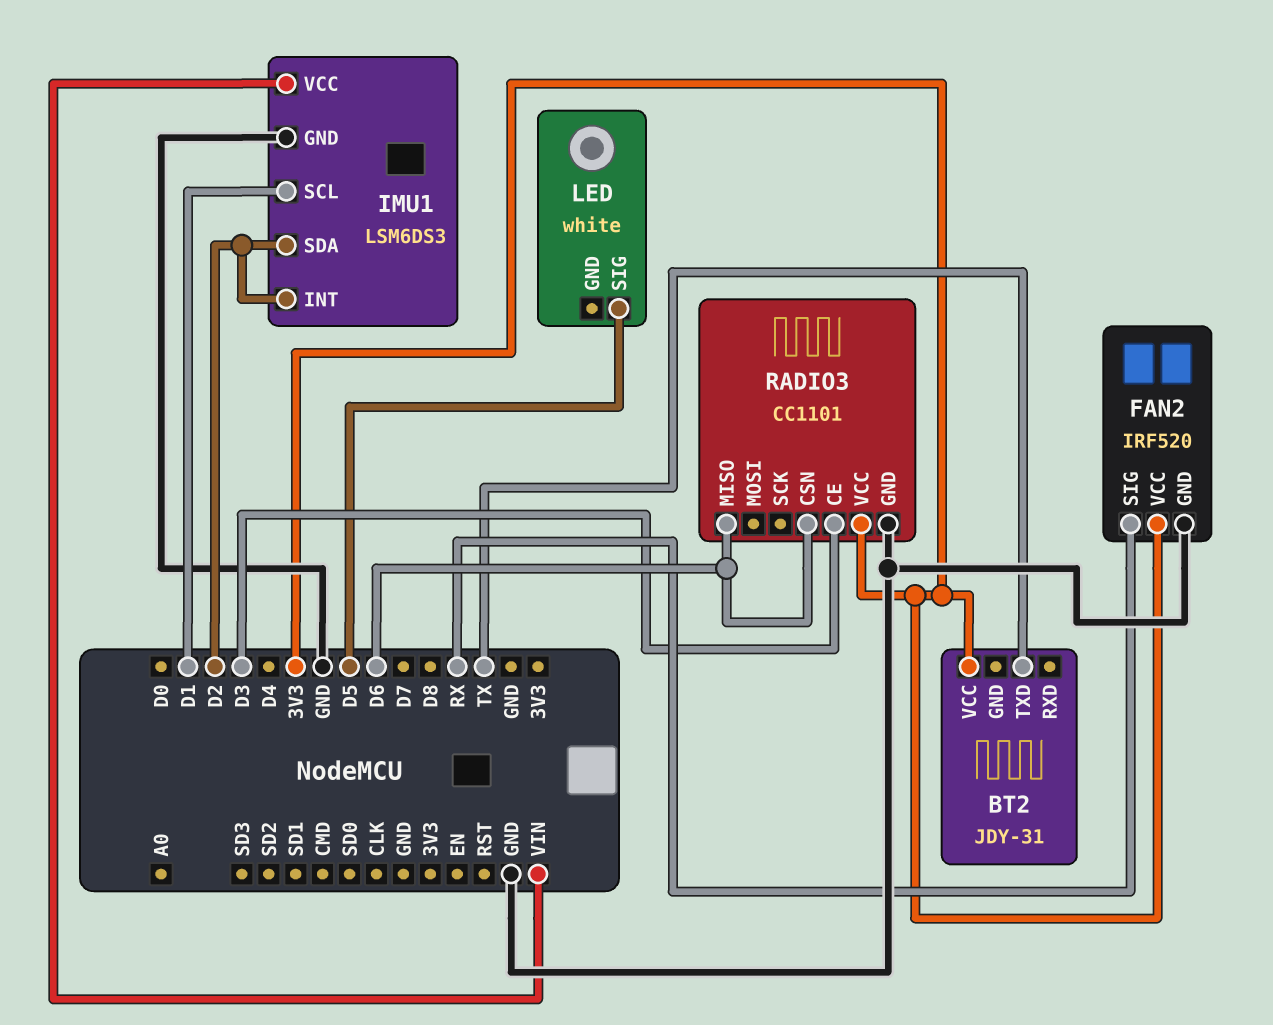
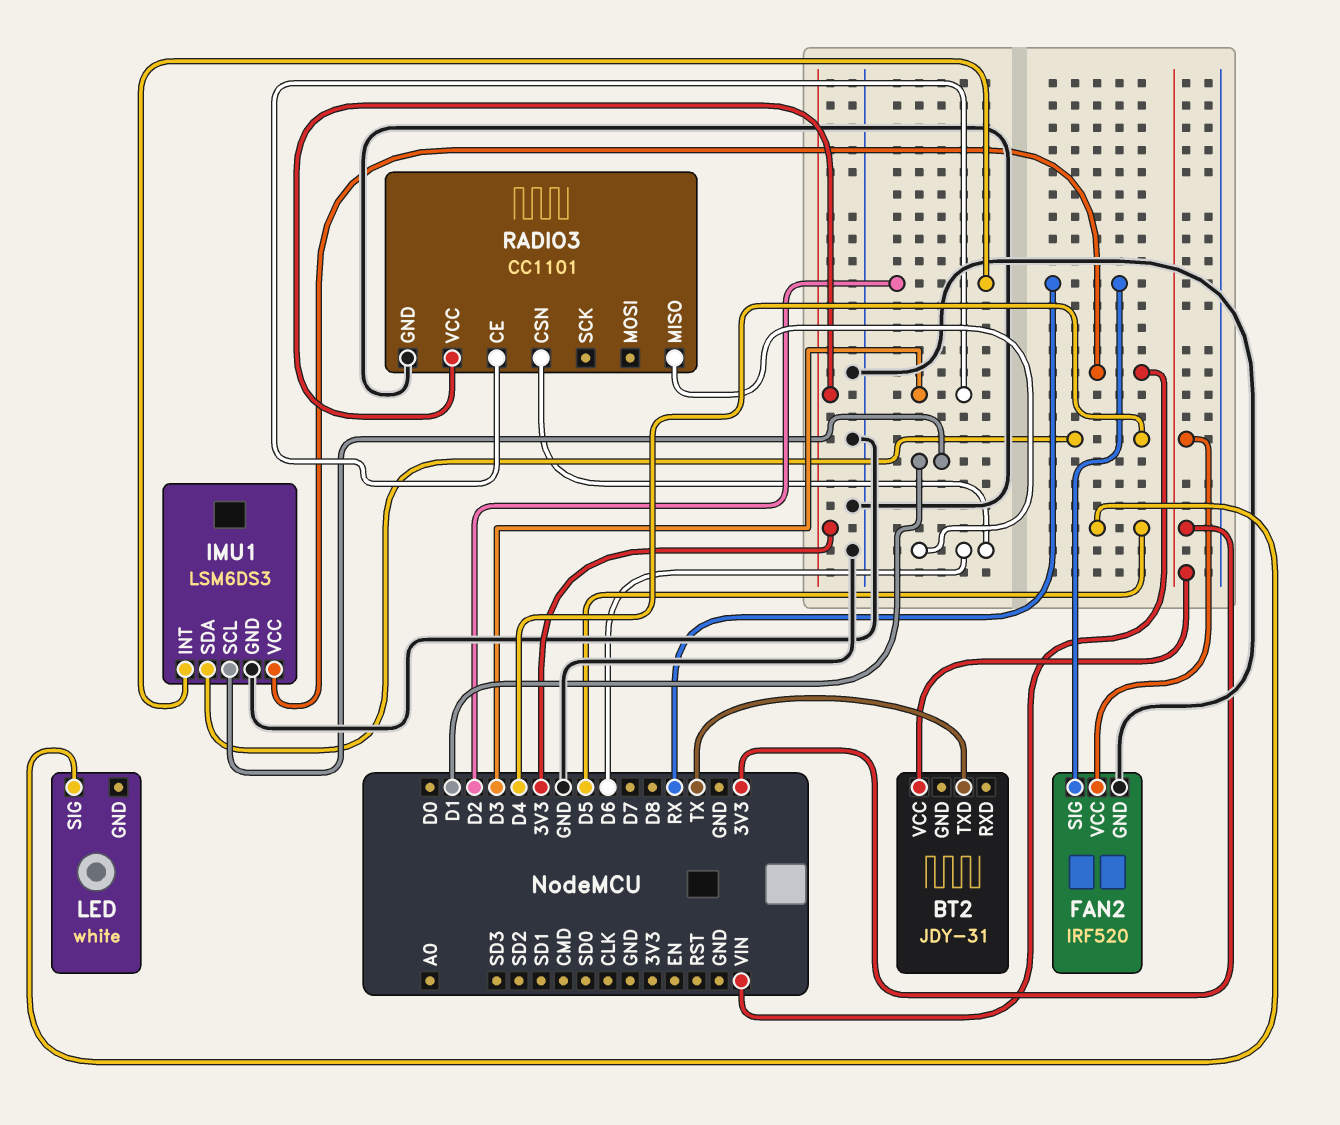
IMU1 pin SDA: D2 -> D4

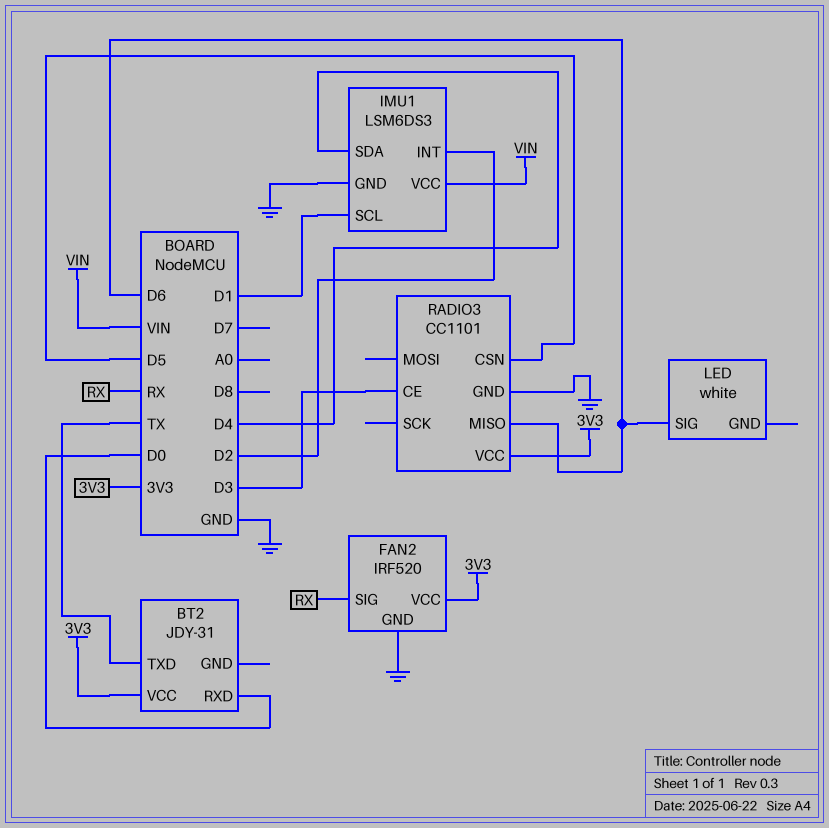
BT2 pin RXD: none -> D0
LED pin SIG: D5 -> D6
RADIO3 pin CSN: D6 -> D5

